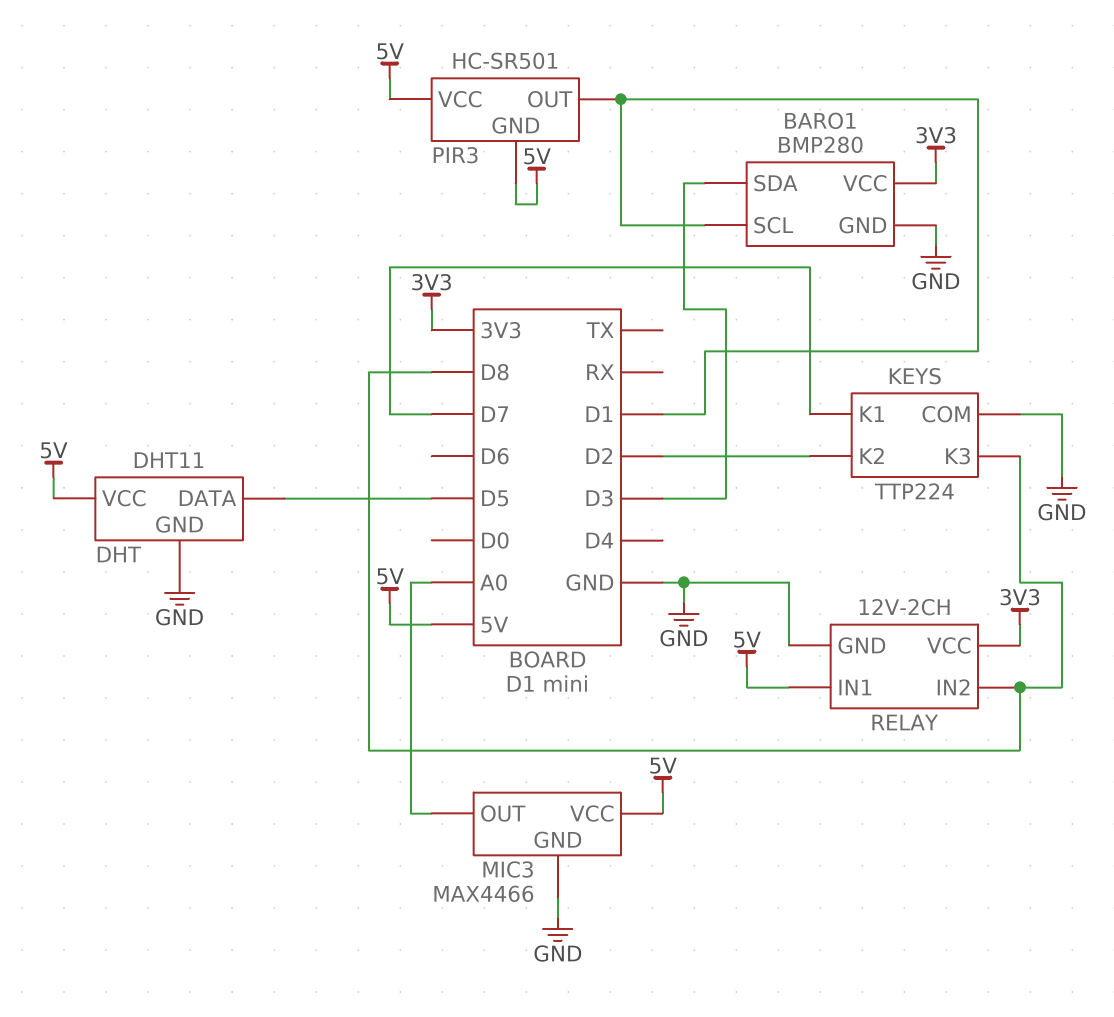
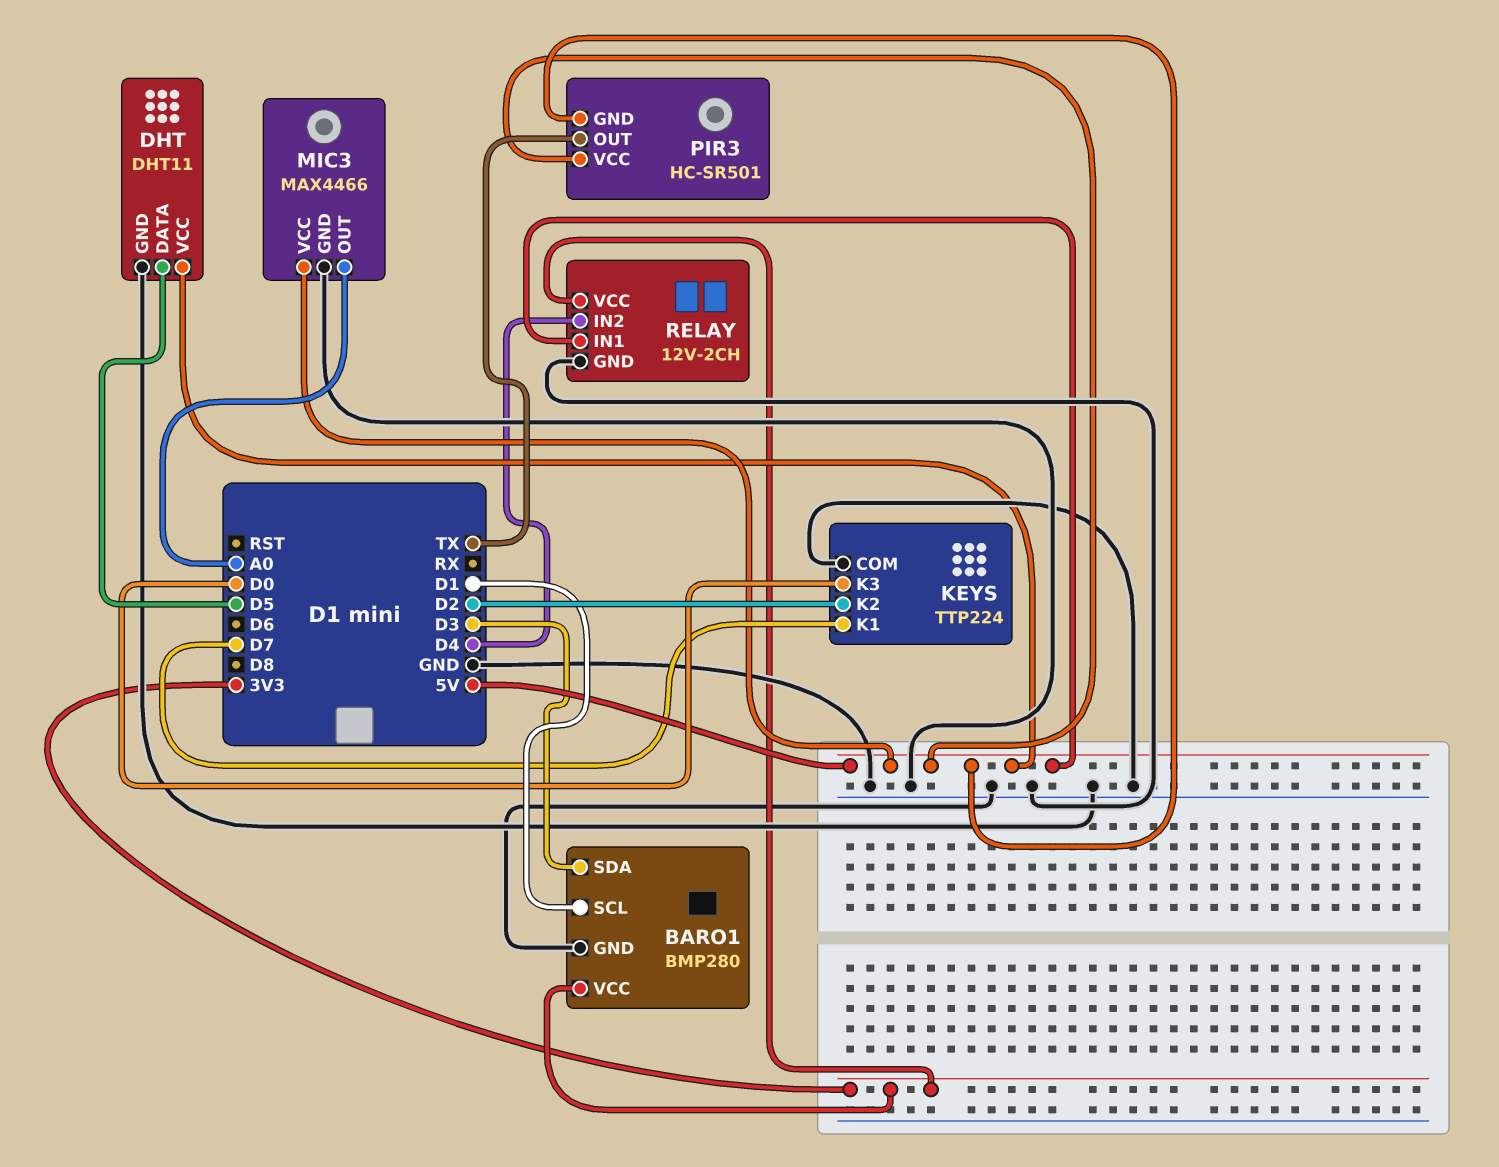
KEYS pin K3: D8 -> D0
PIR3 pin OUT: D1 -> TX
RELAY pin IN2: D8 -> D4

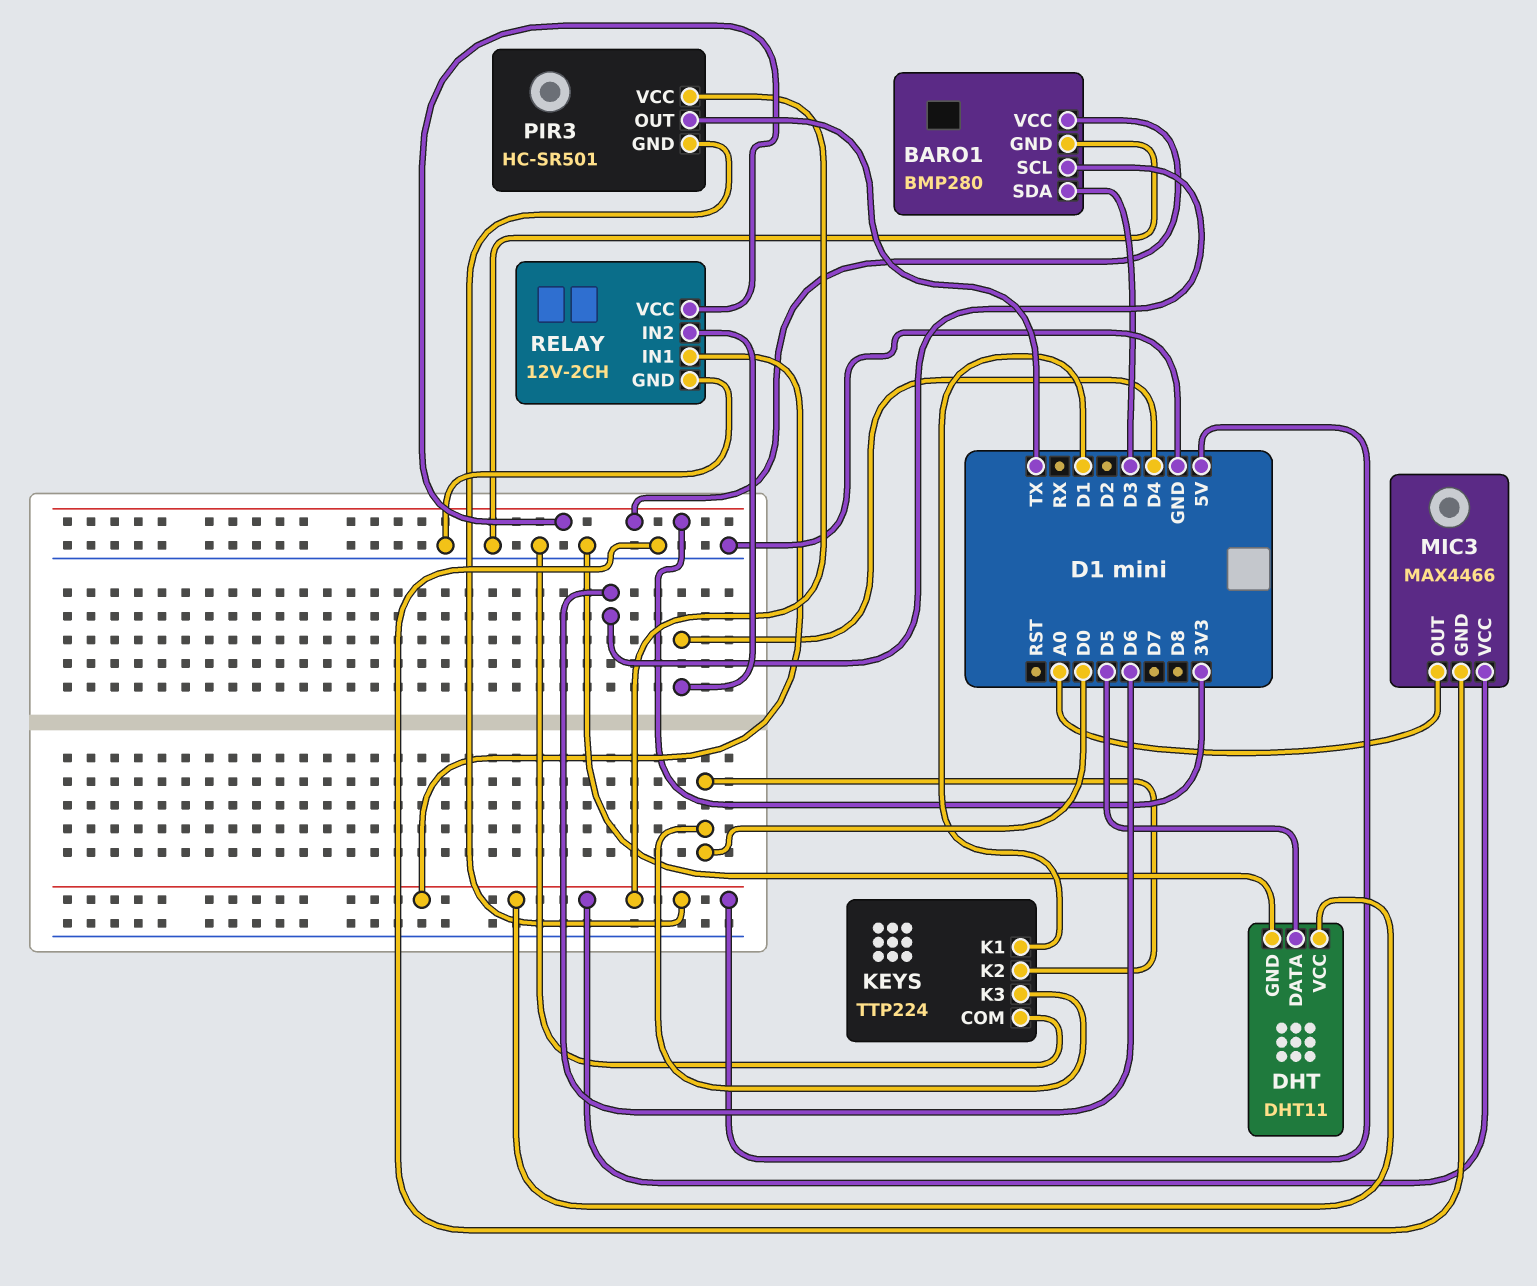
BARO1 pin SCL: D1 -> D6
KEYS pin K1: D7 -> D1
KEYS pin K2: D2 -> D0

